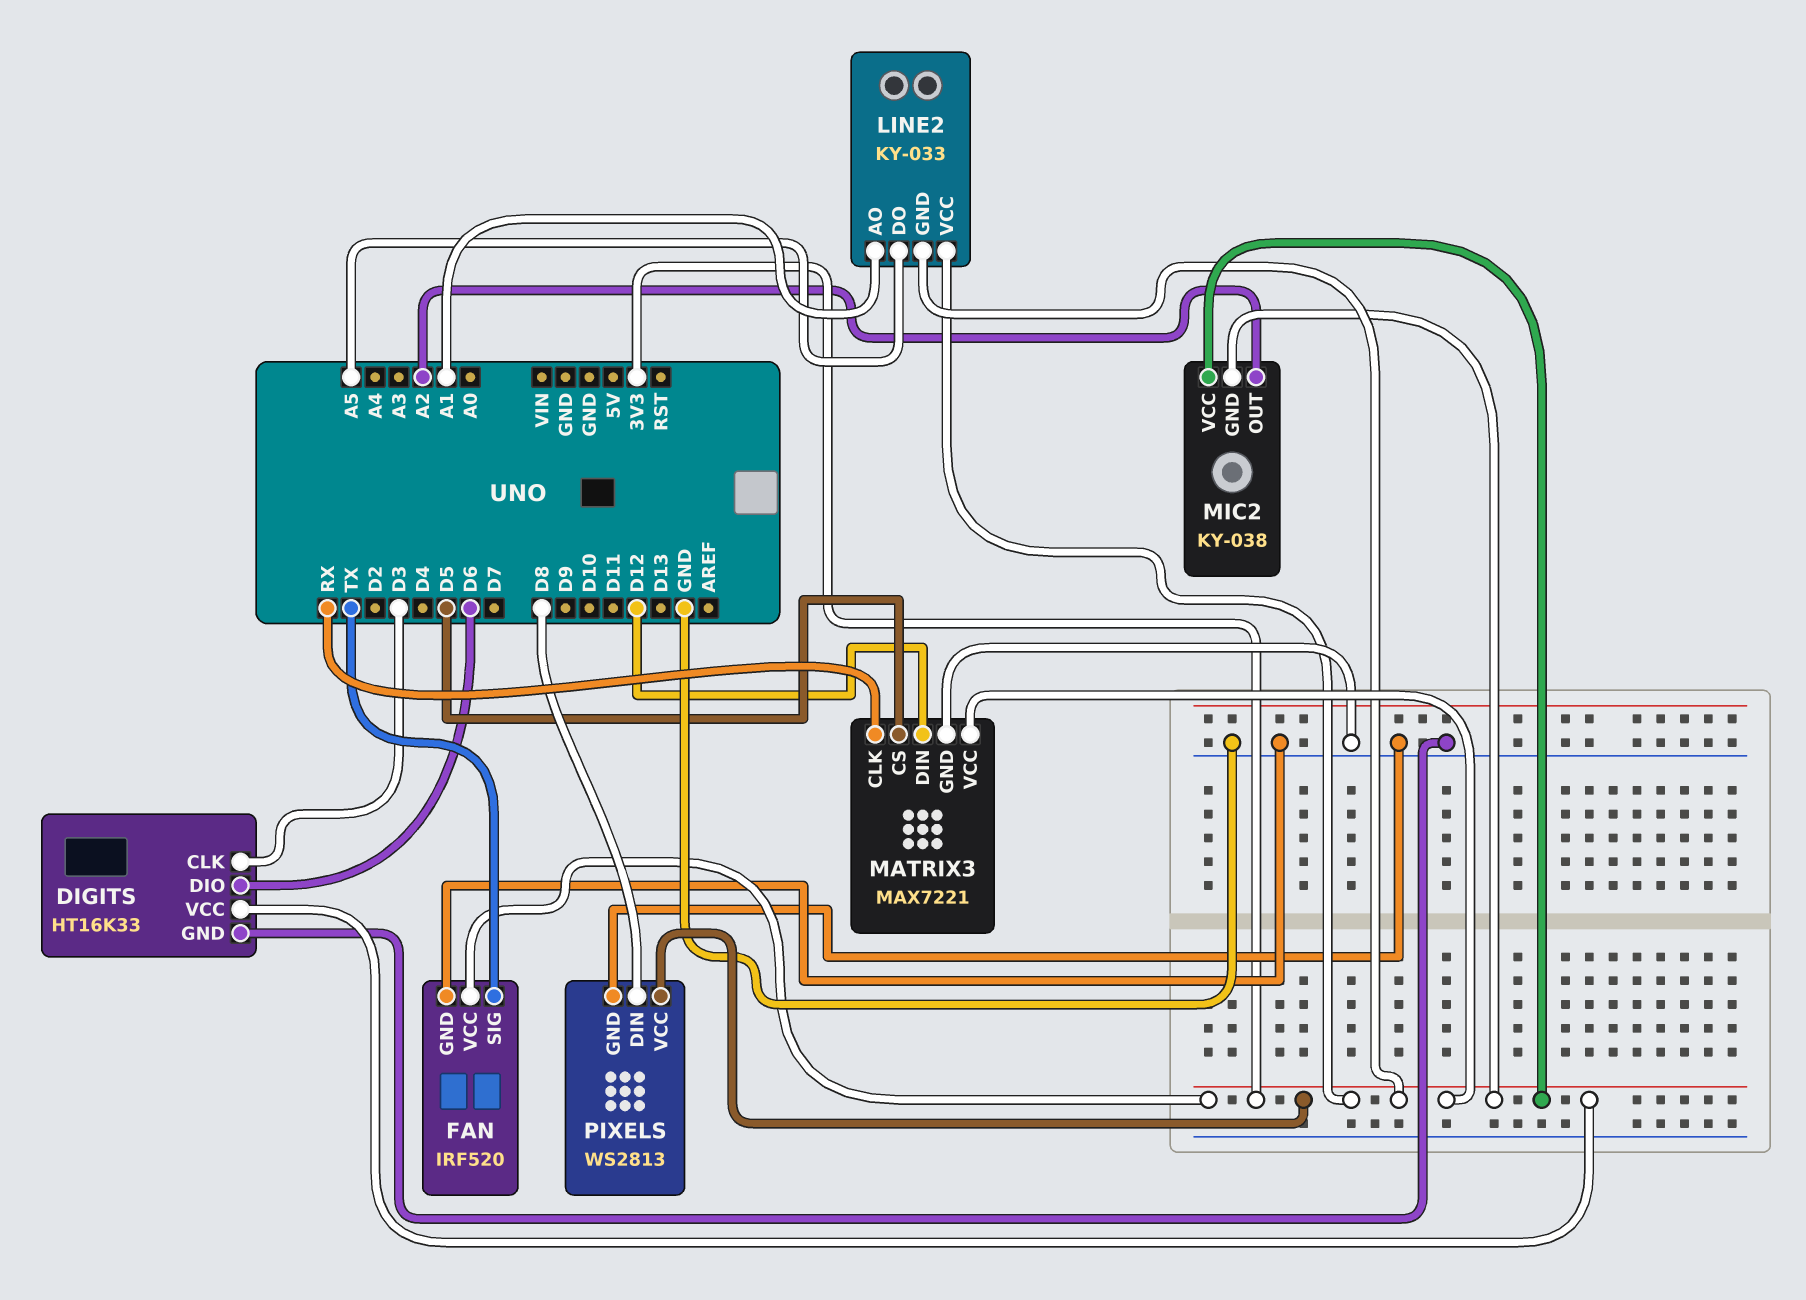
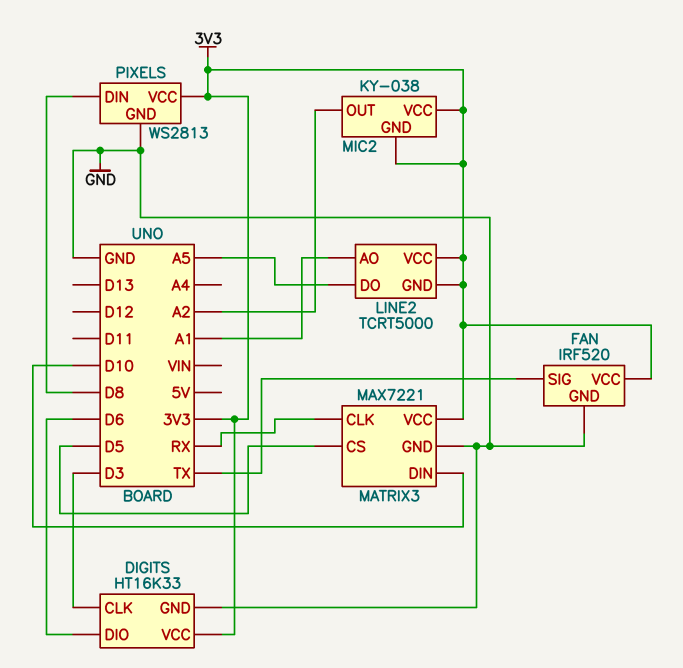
LINE2: KY-033 -> TCRT5000
MATRIX3 pin DIN: D12 -> D10

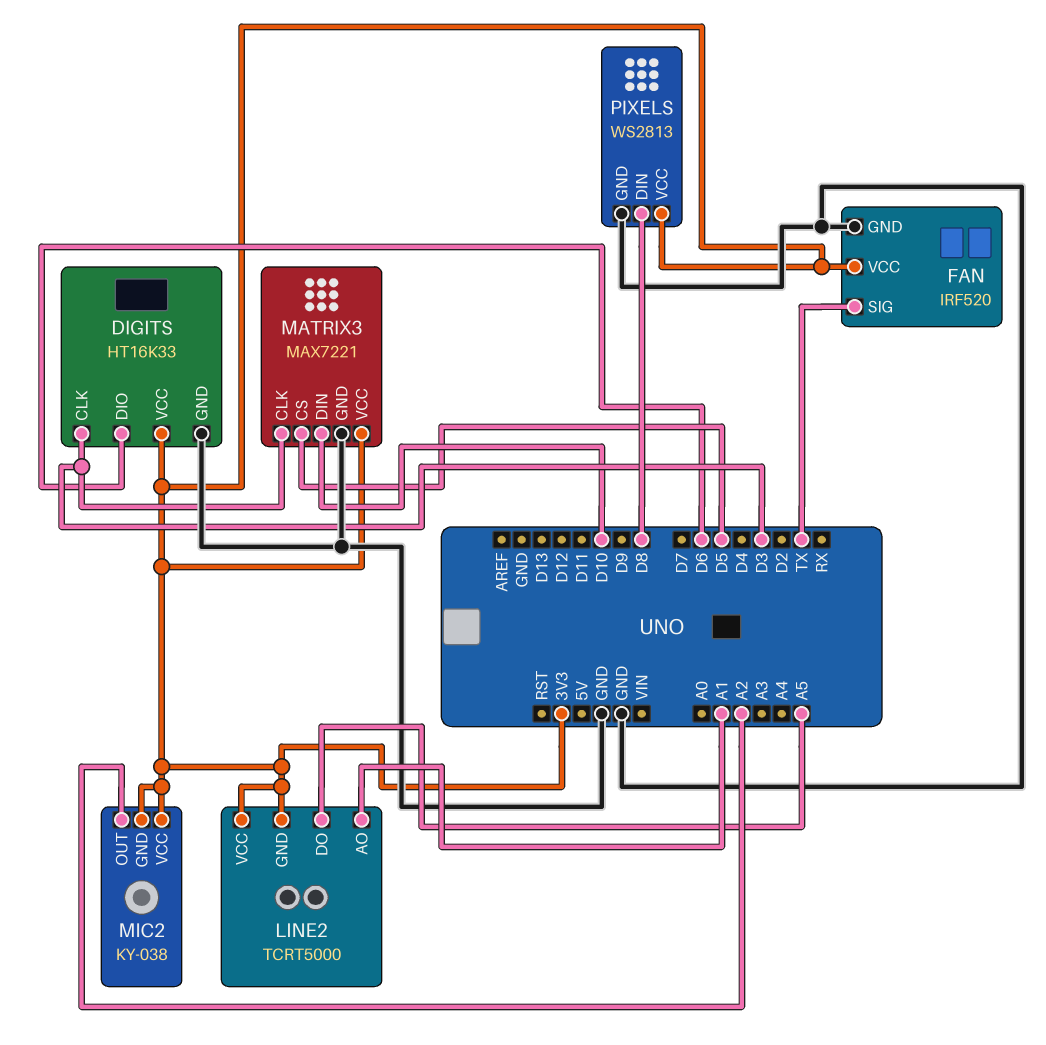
MATRIX3 pin CLK: RX -> D3

